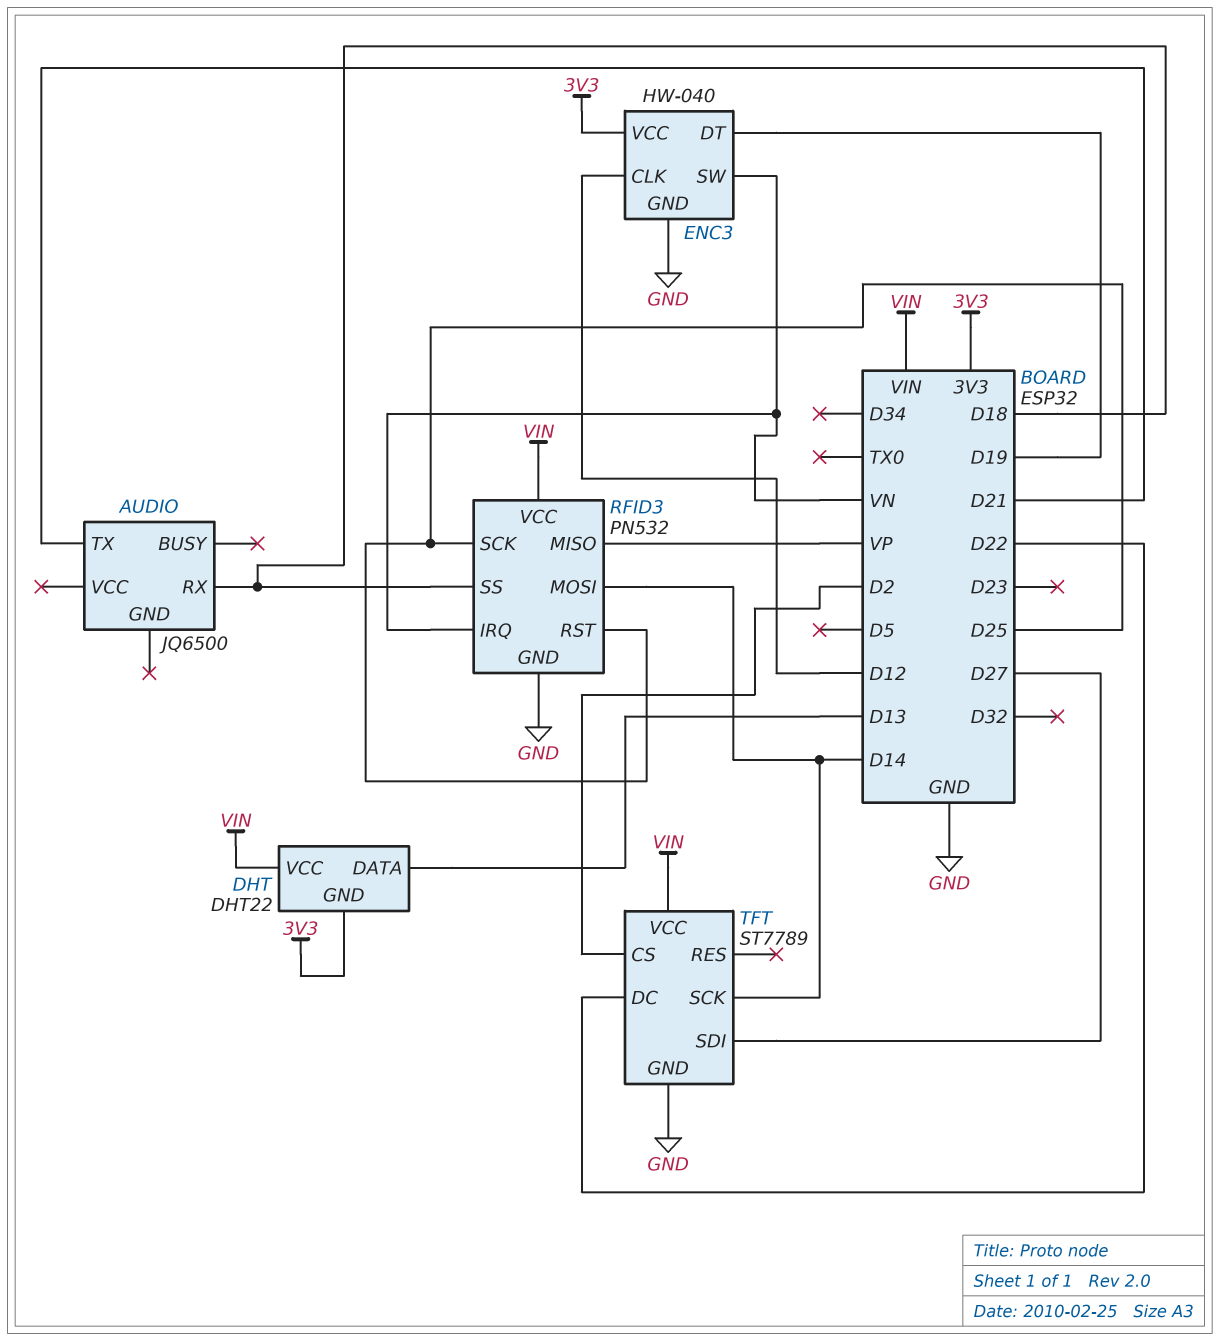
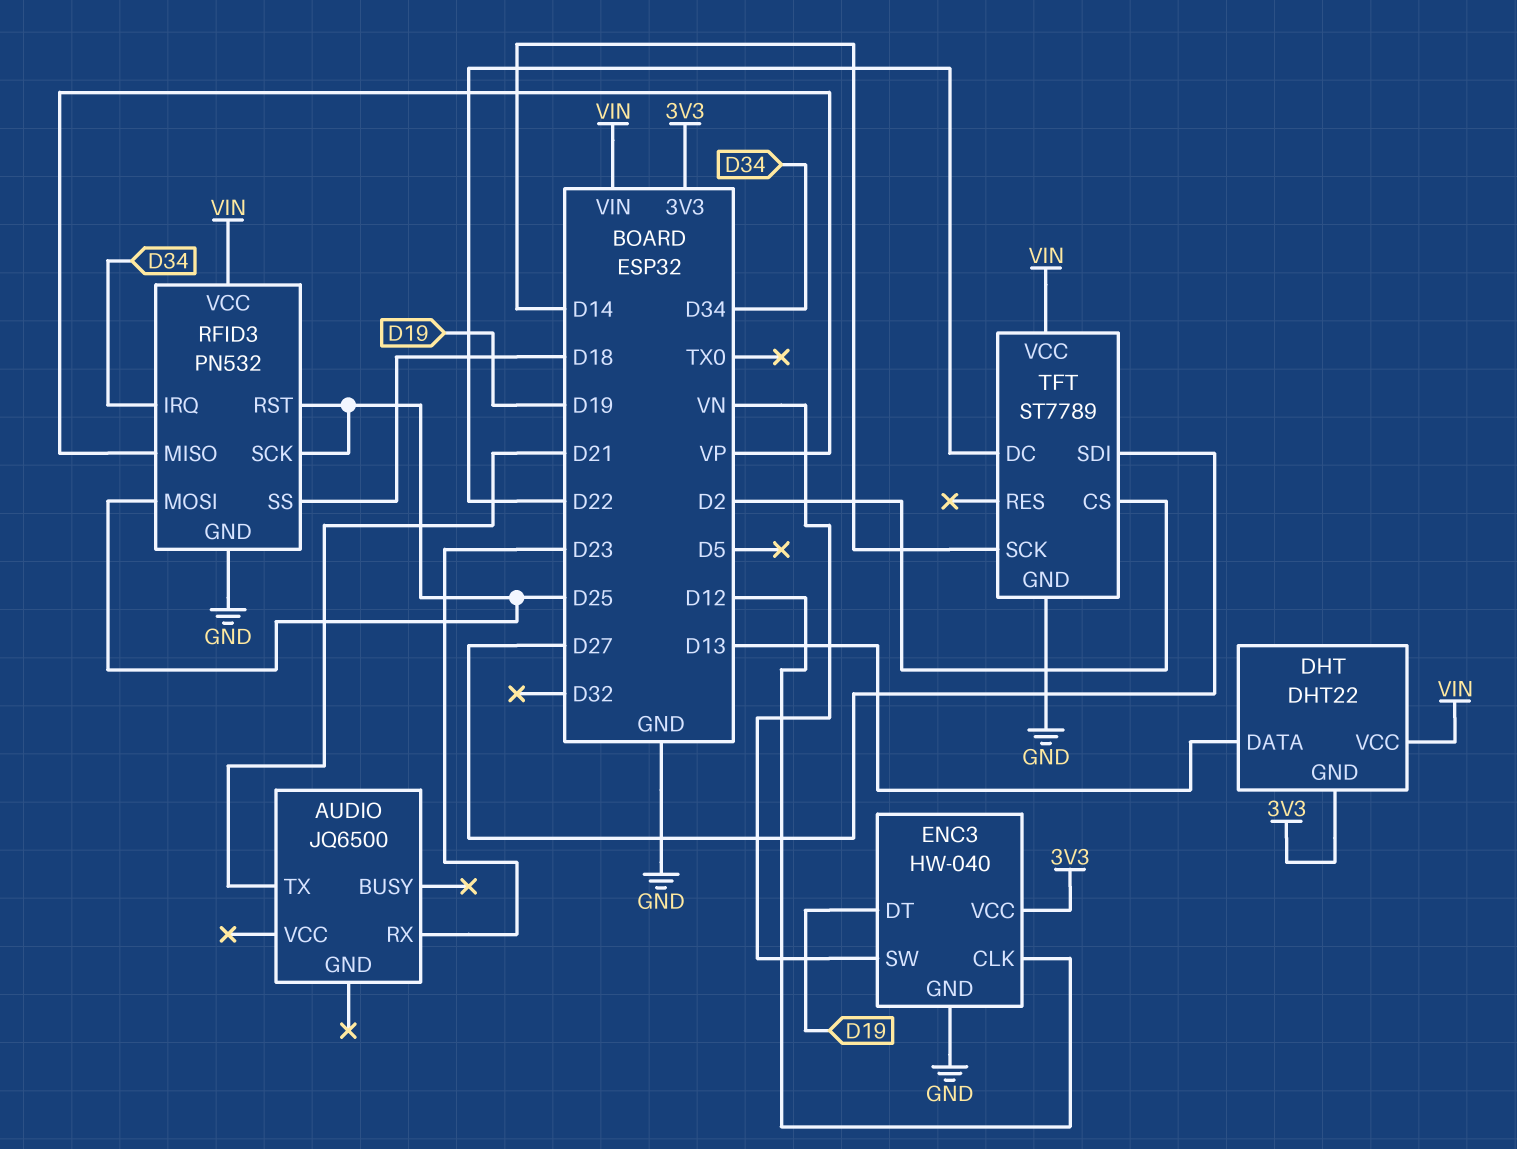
AUDIO pin RX: D18 -> D23
RFID3 pin IRQ: VN -> D34
RFID3 pin MOSI: D14 -> D25

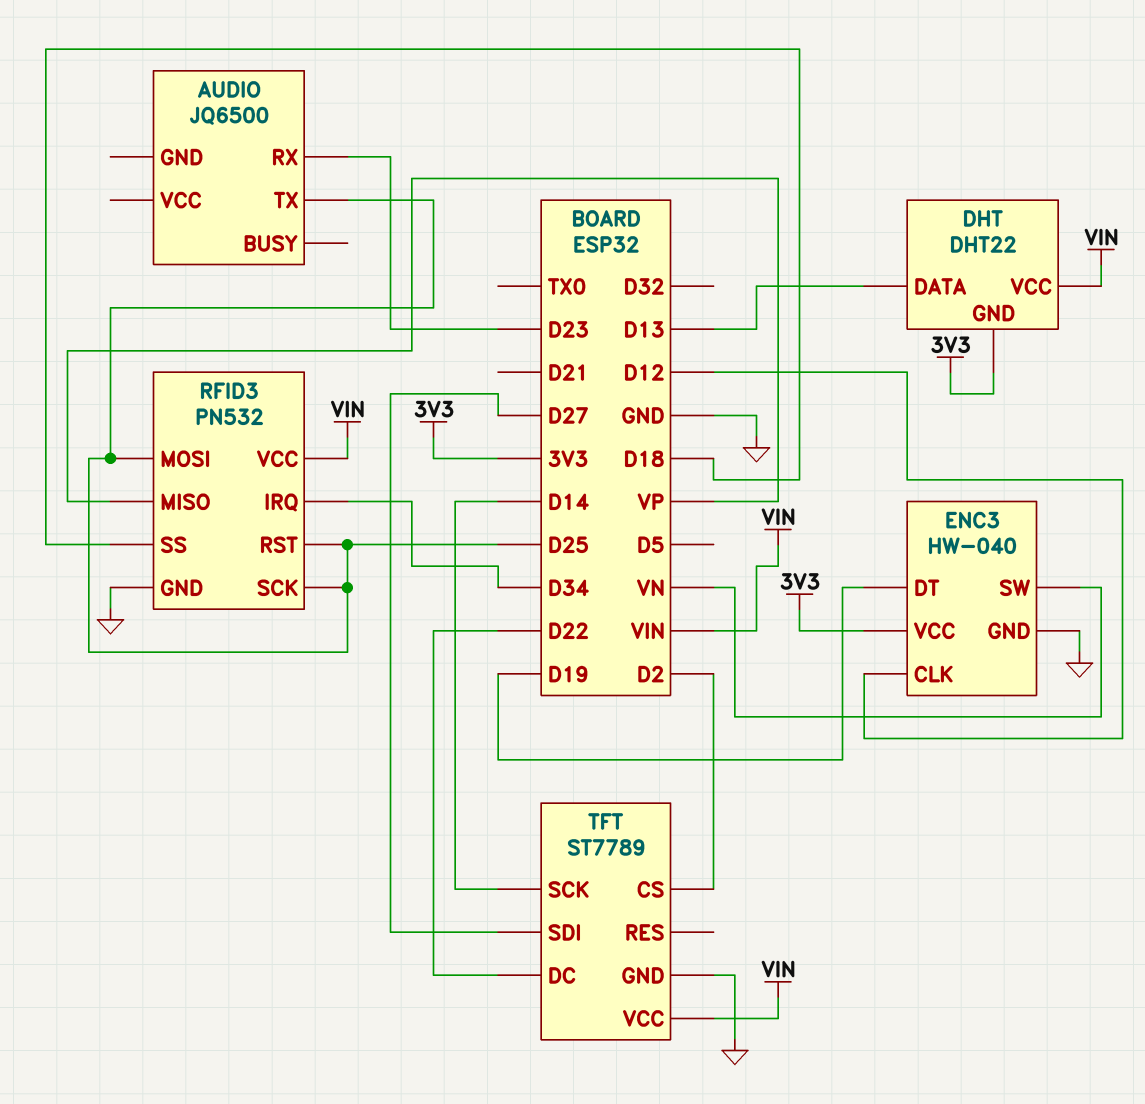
AUDIO pin TX: D21 -> D25

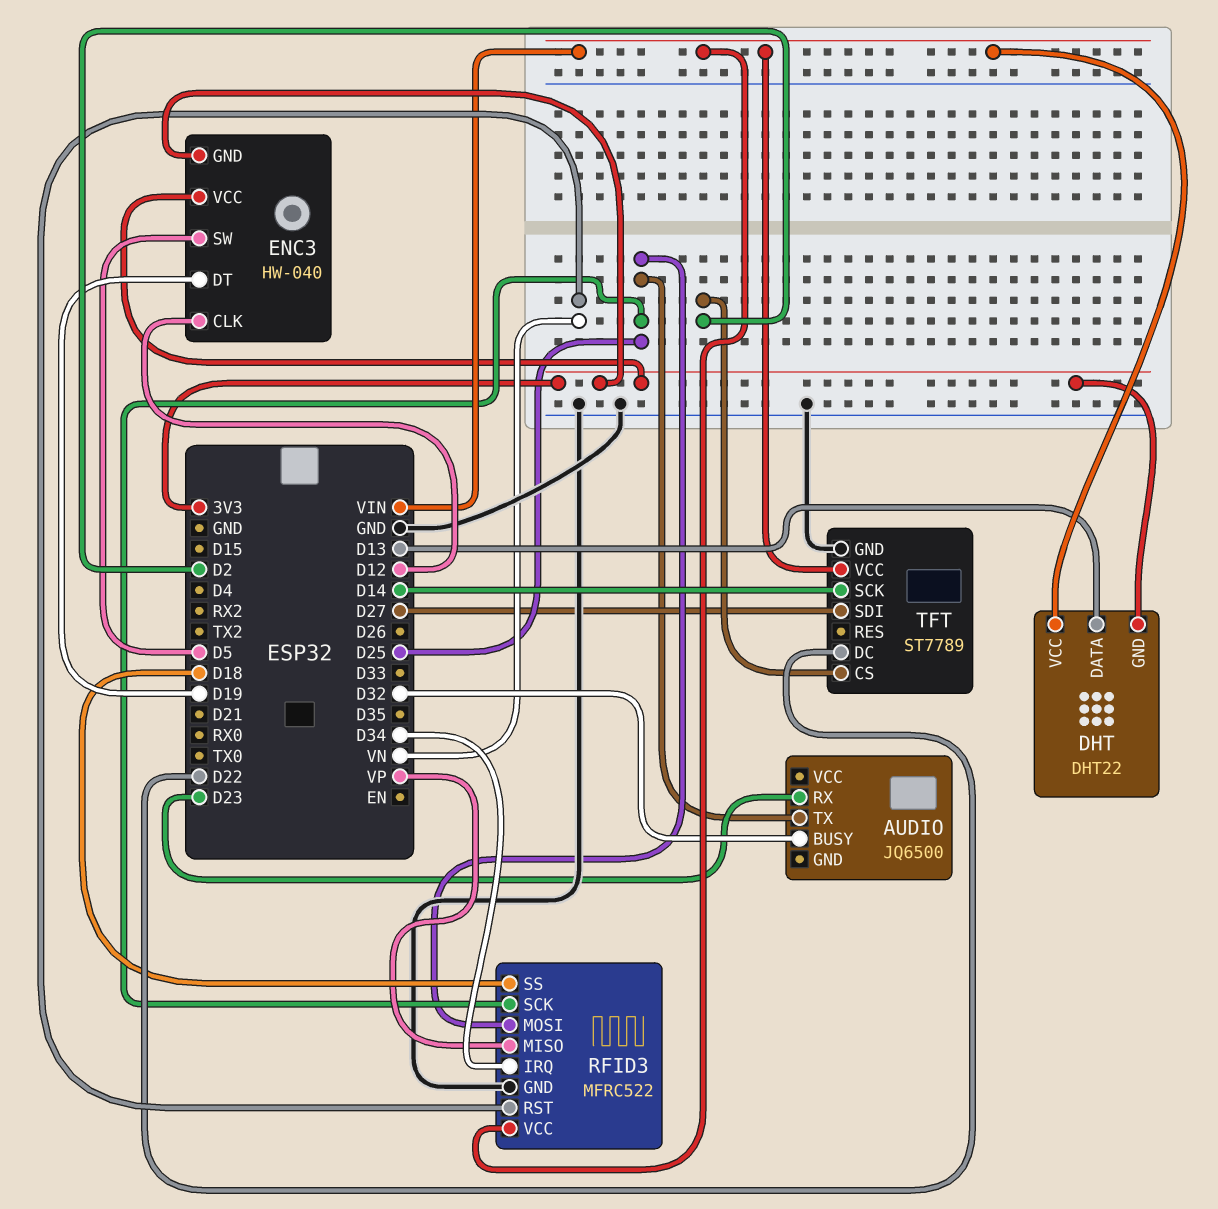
AUDIO pin BUSY: none -> D32
ENC3 pin GND: GND -> 3V3
ENC3 pin SW: VN -> D5
RFID3: PN532 -> MFRC522
RFID3 pin RST: D25 -> VN

